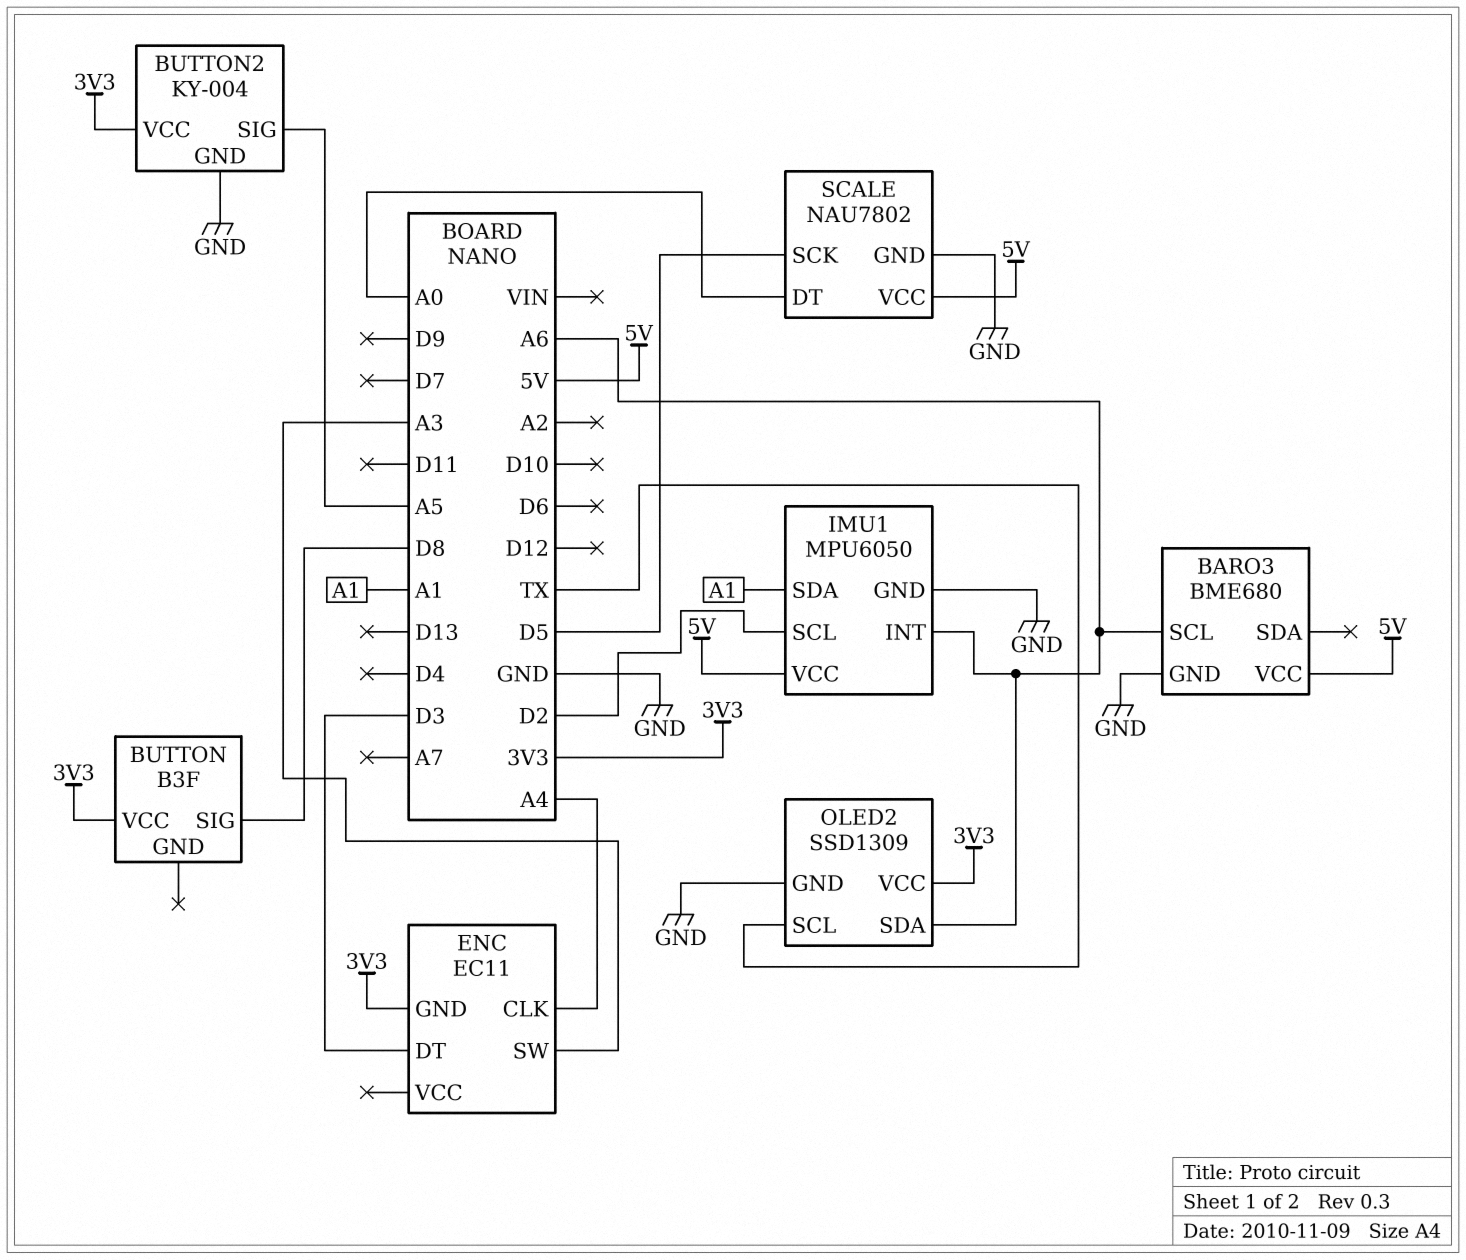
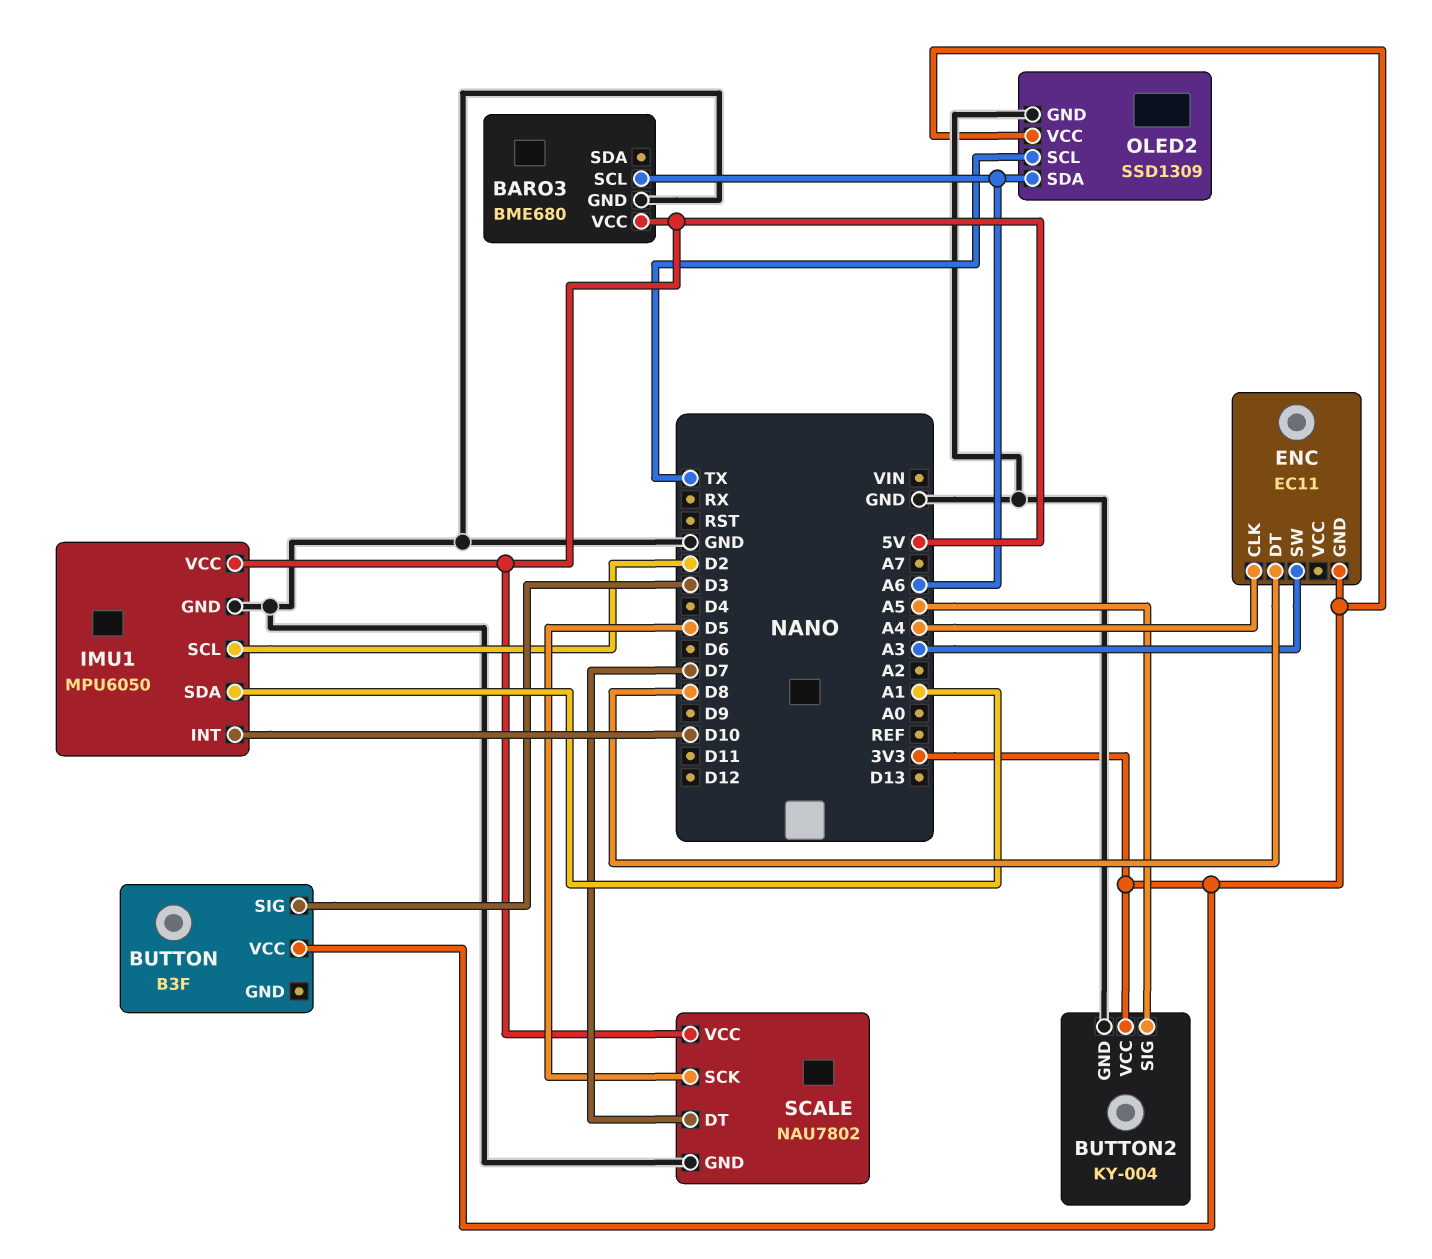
BUTTON pin SIG: D8 -> D3
ENC pin DT: D3 -> D8
IMU1 pin INT: A6 -> D10
SCALE pin DT: A0 -> D7

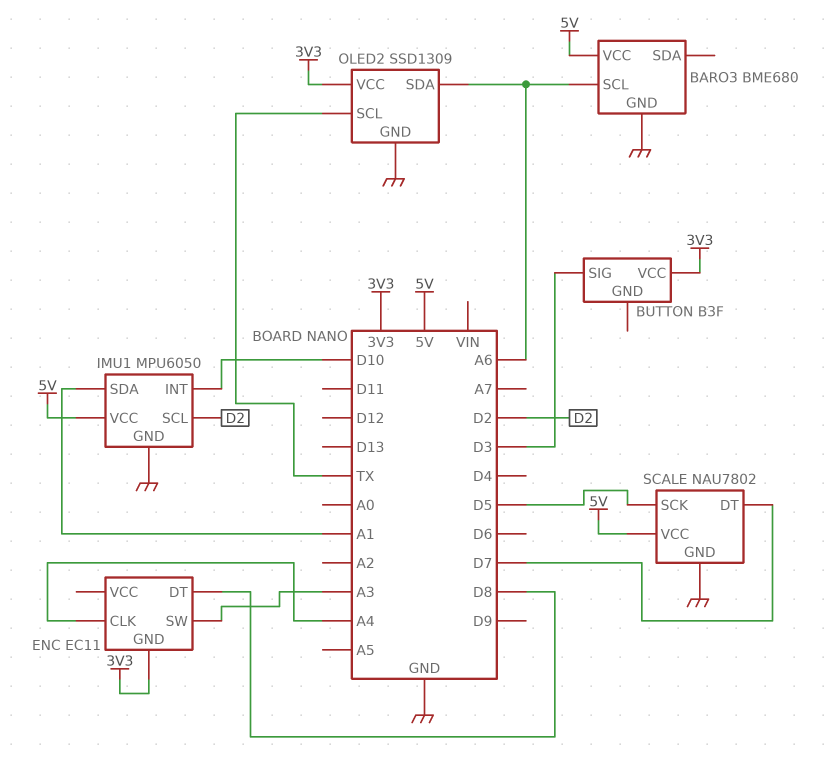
BUTTON2: KY-004 -> none
BUTTON2 pin GND: GND -> none
BUTTON2 pin SIG: A5 -> none
BUTTON2 pin VCC: 3V3 -> none

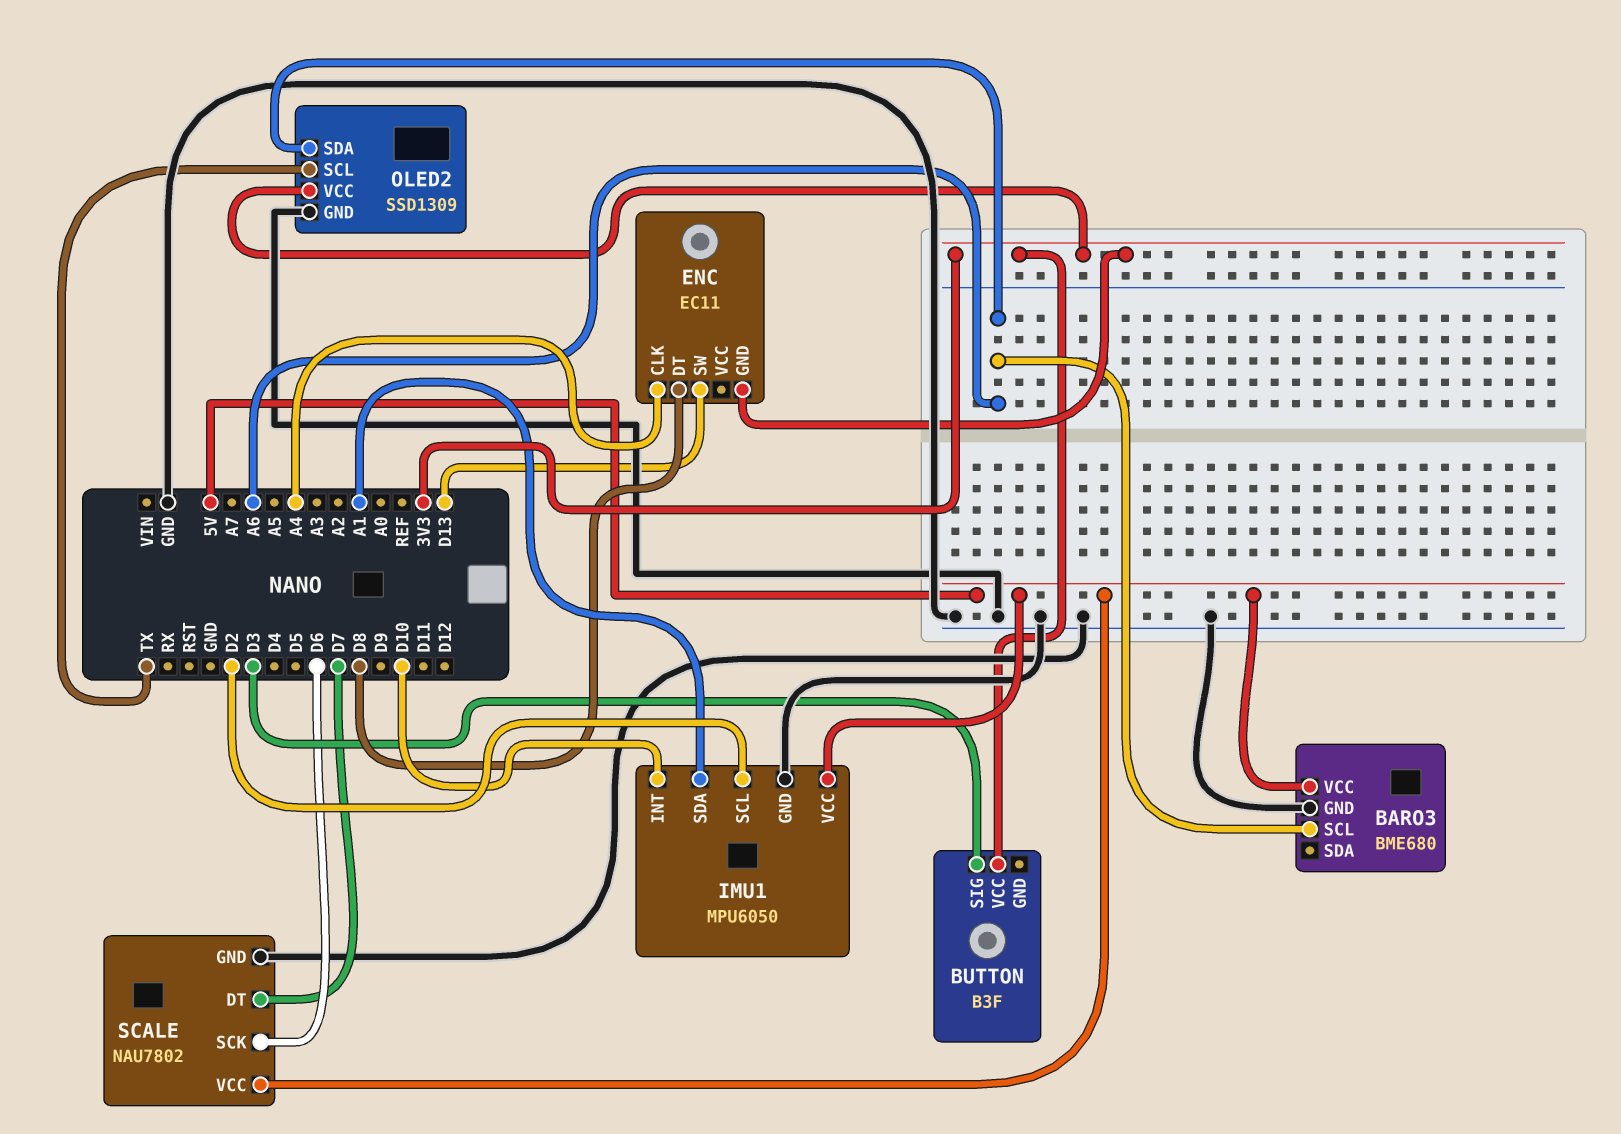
ENC pin SW: A3 -> D13
SCALE pin SCK: D5 -> D6

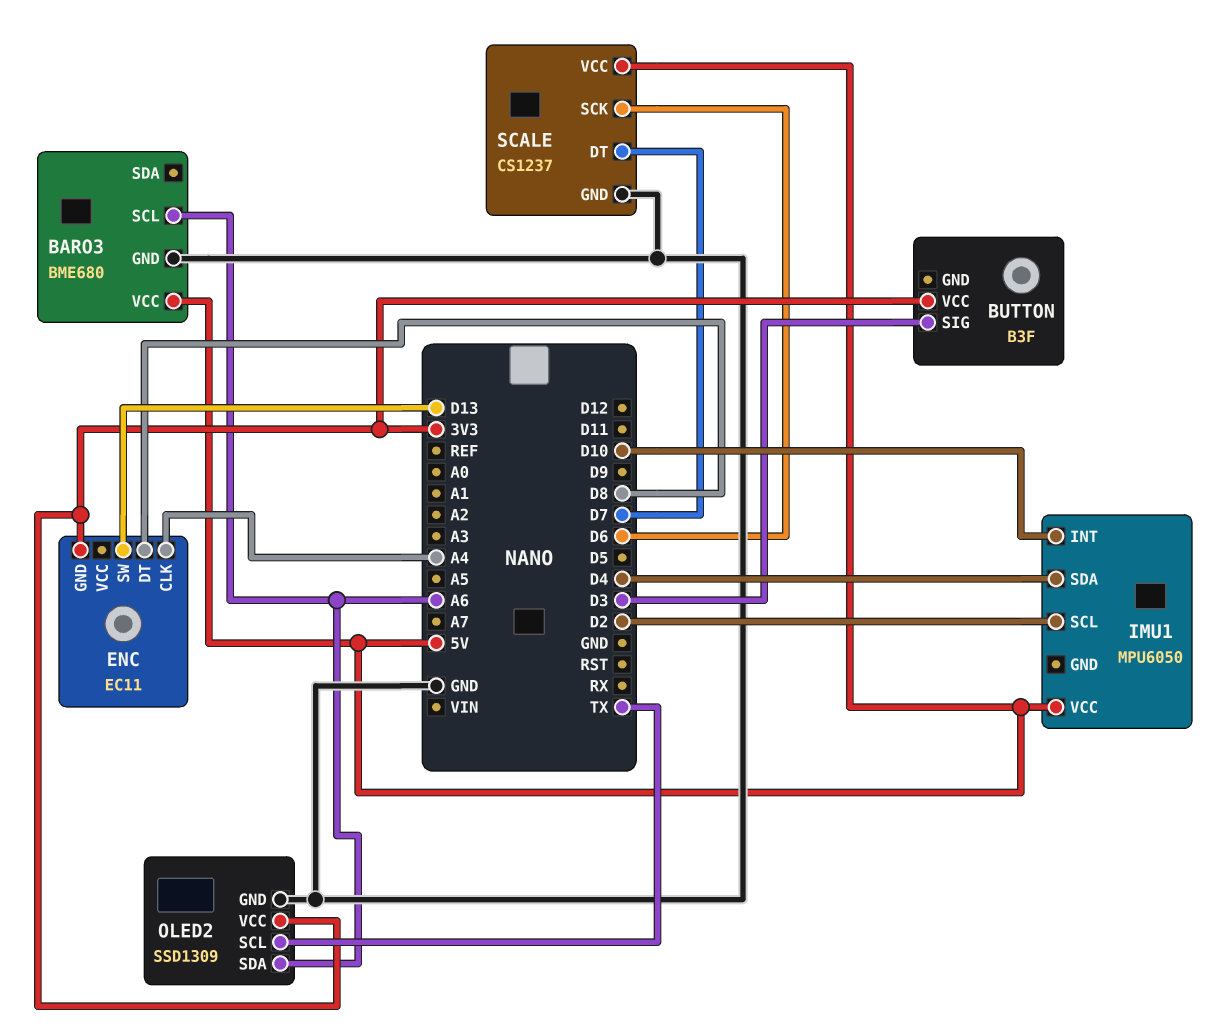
IMU1 pin GND: GND -> none
IMU1 pin SDA: A1 -> D4
SCALE: NAU7802 -> CS1237

